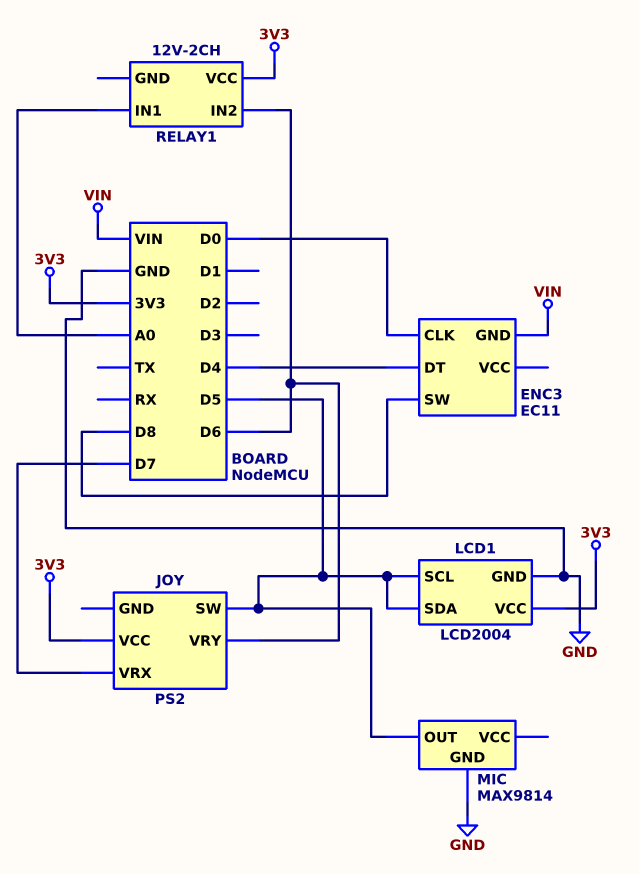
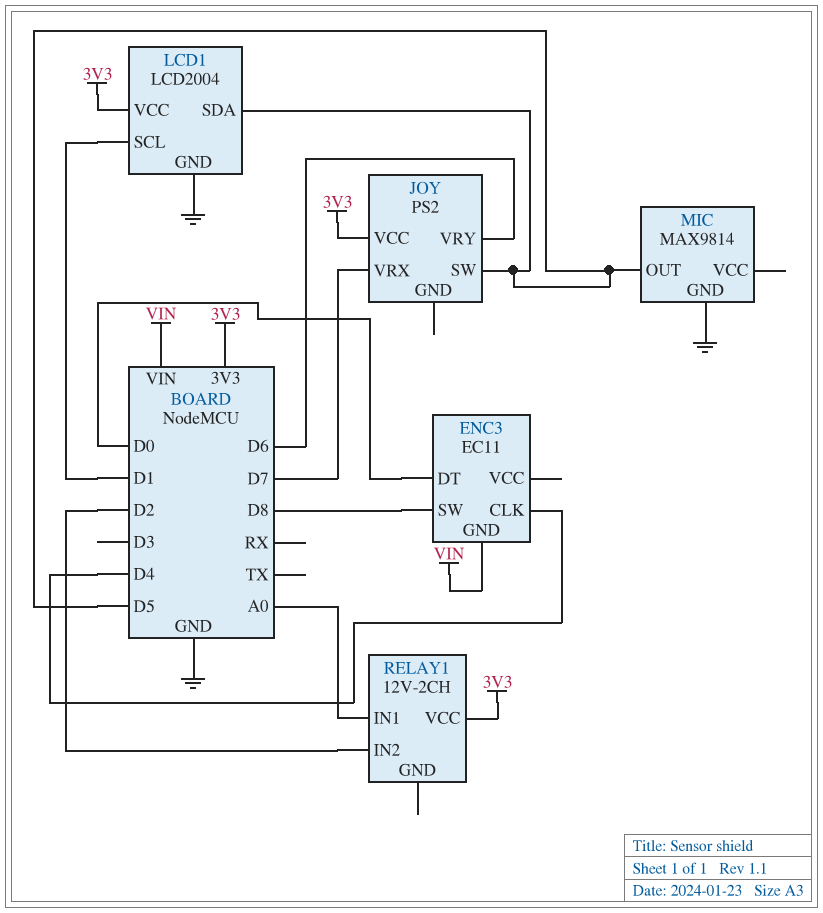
ENC3 pin CLK: D0 -> D4
ENC3 pin DT: D4 -> D0
LCD1 pin SCL: D5 -> D1
RELAY1 pin IN2: D6 -> D2

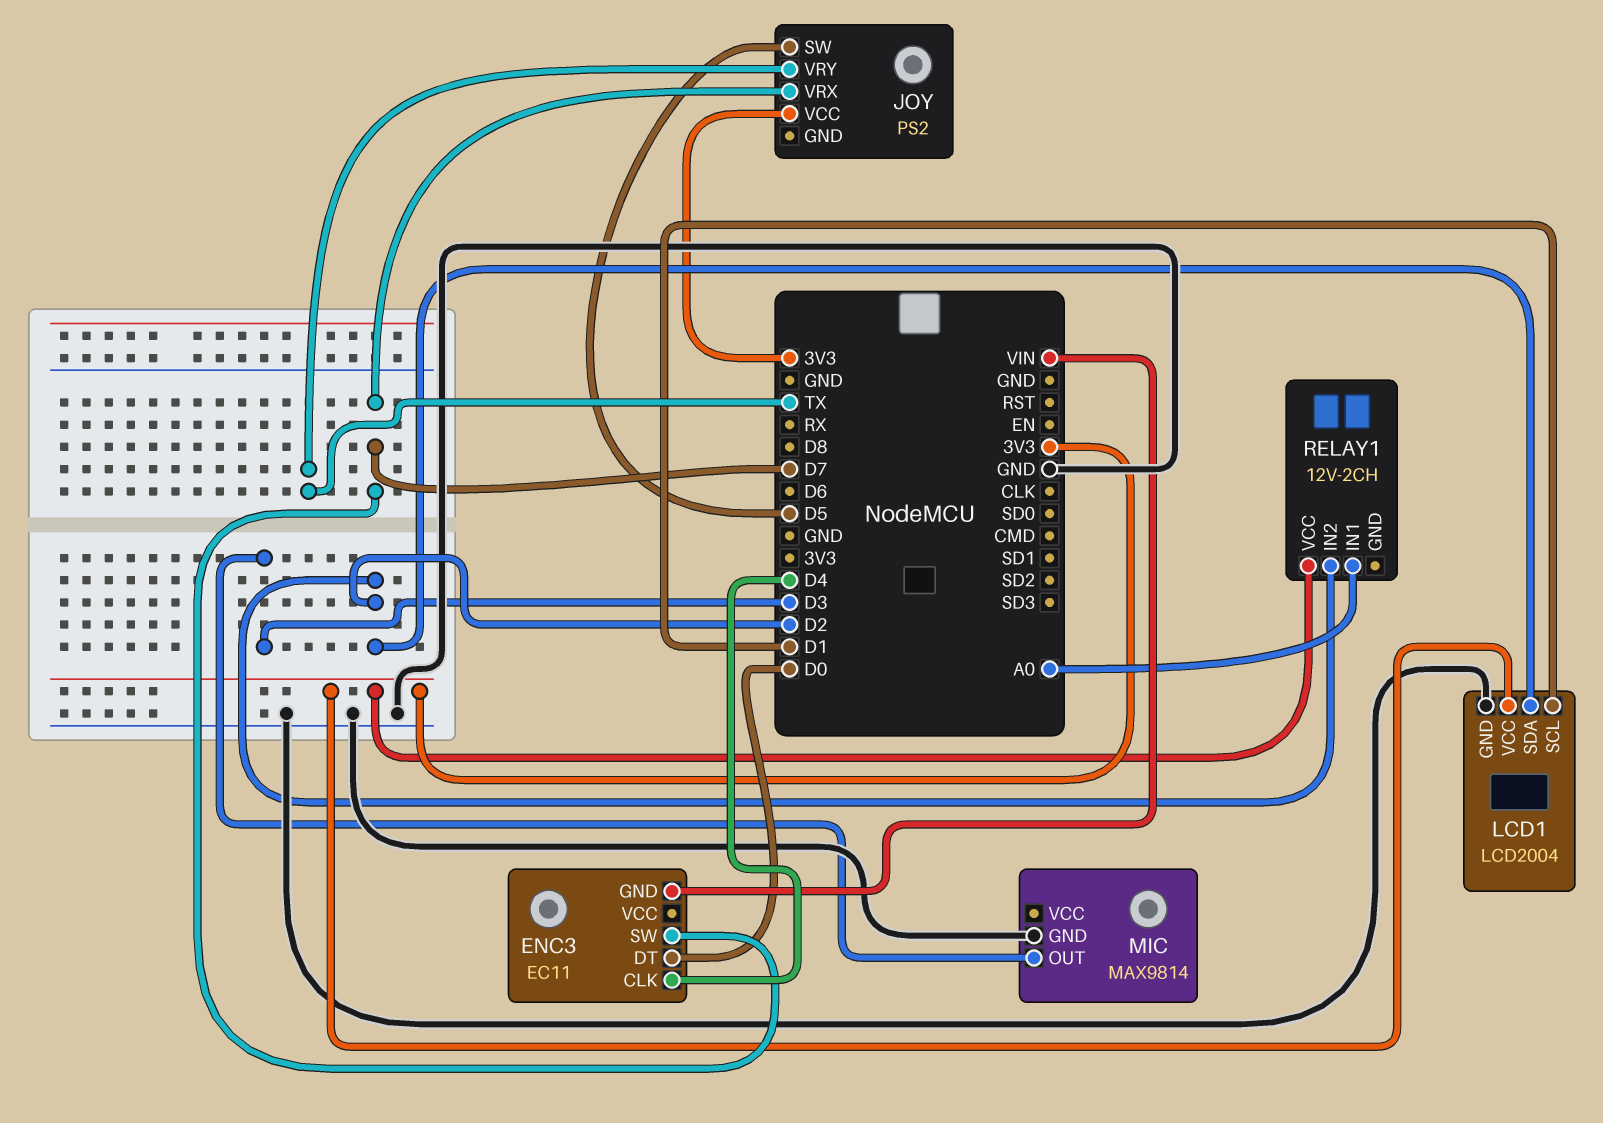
ENC3 pin SW: D8 -> D7
JOY pin VRY: D6 -> TX
LCD1 pin SDA: D5 -> D2
MIC pin OUT: D5 -> D3

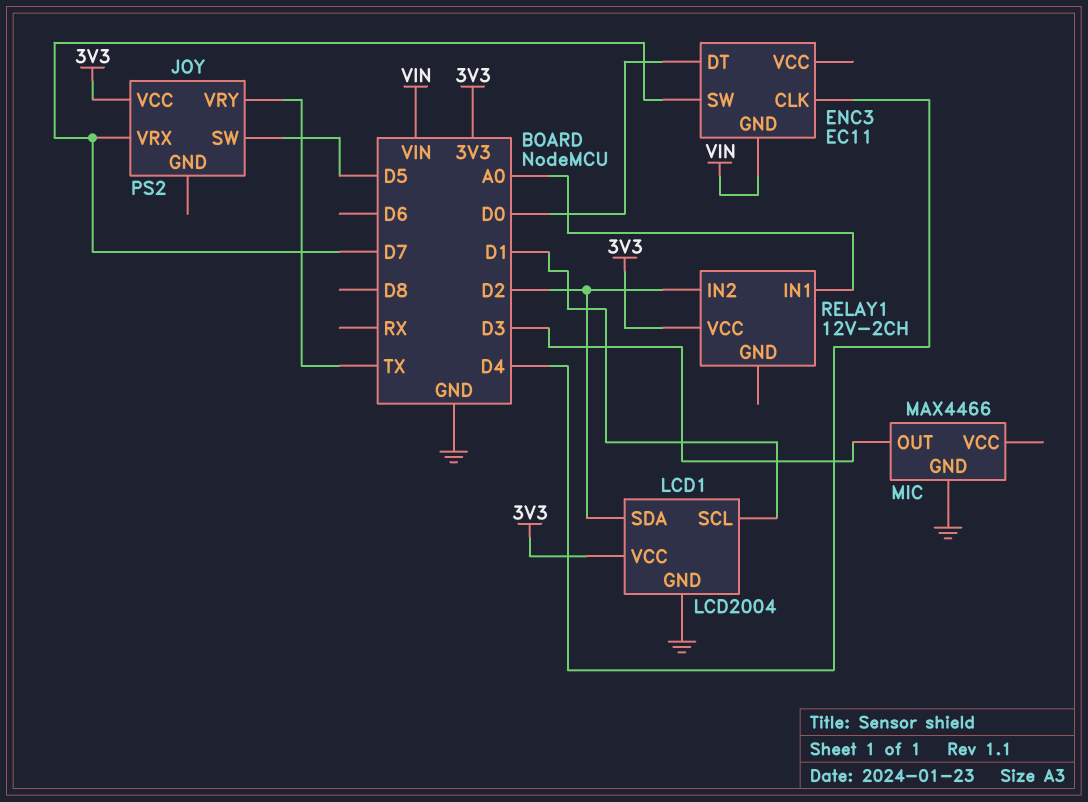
MIC: MAX9814 -> MAX4466

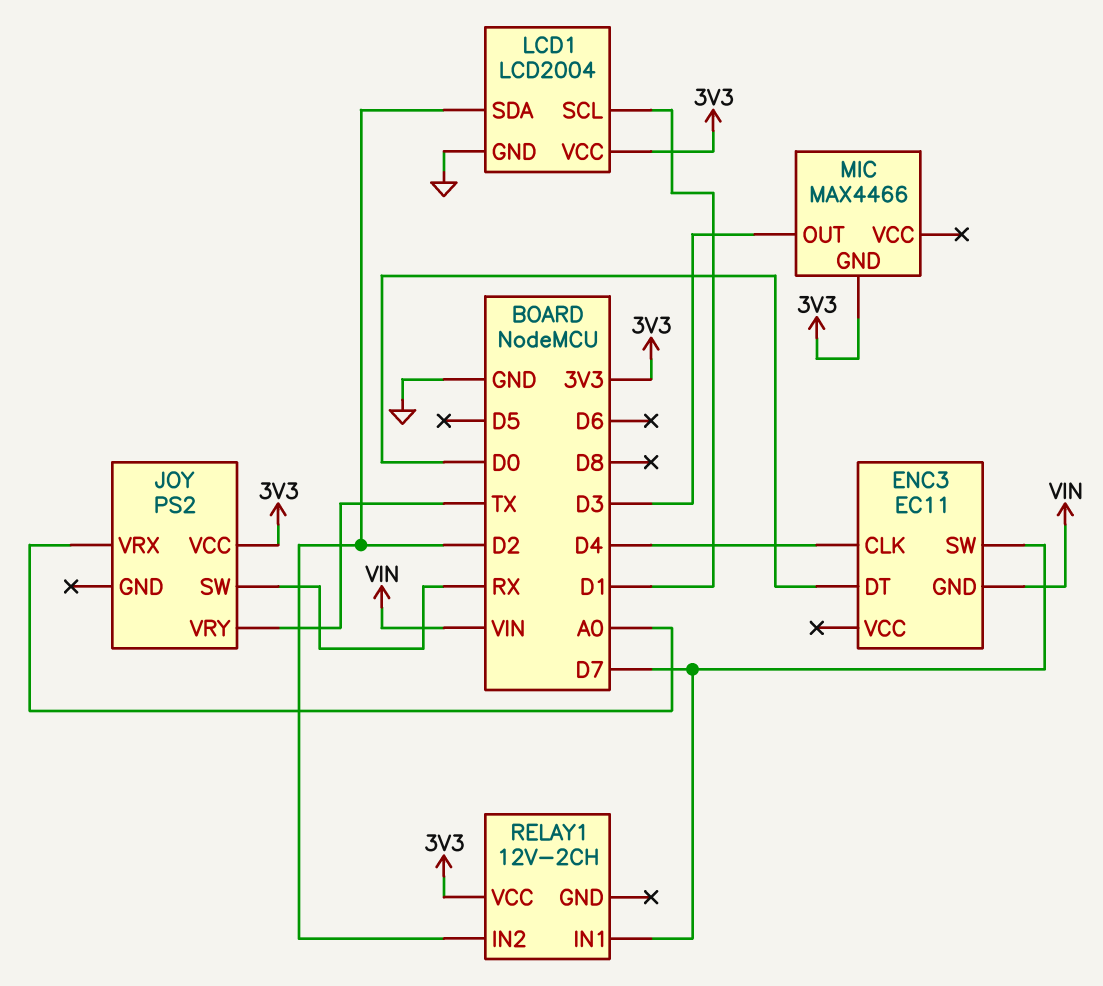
JOY pin SW: D5 -> RX
JOY pin VRX: D7 -> A0
MIC pin GND: GND -> 3V3
RELAY1 pin IN1: A0 -> D7

